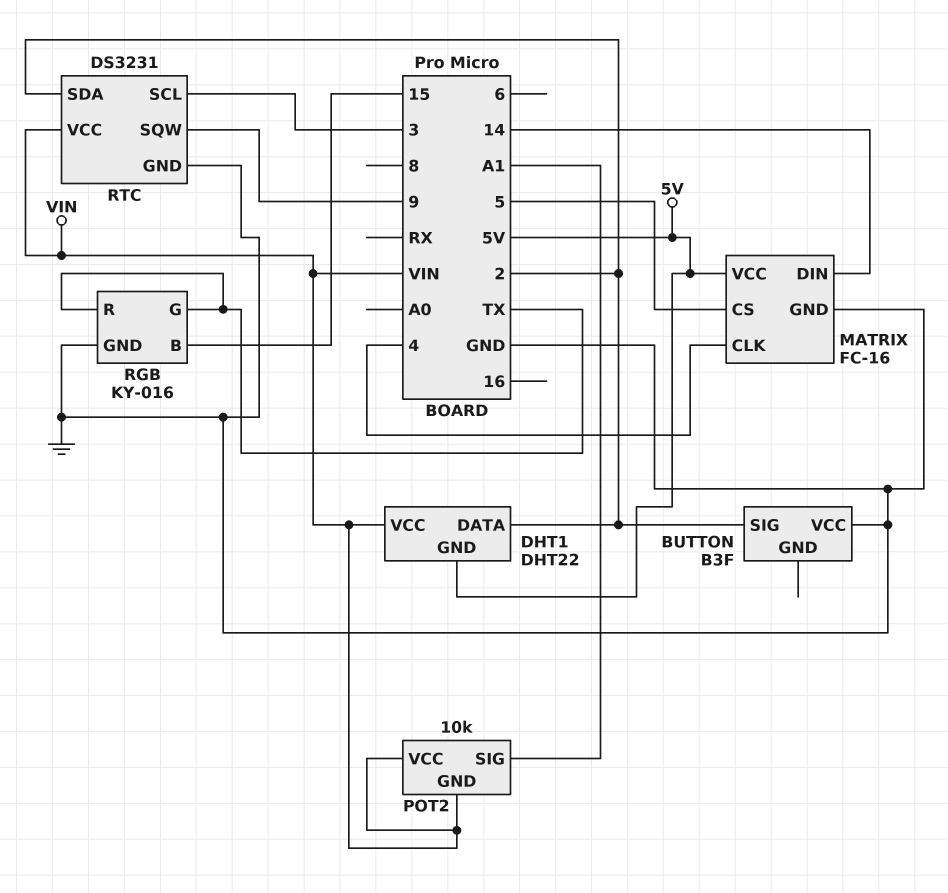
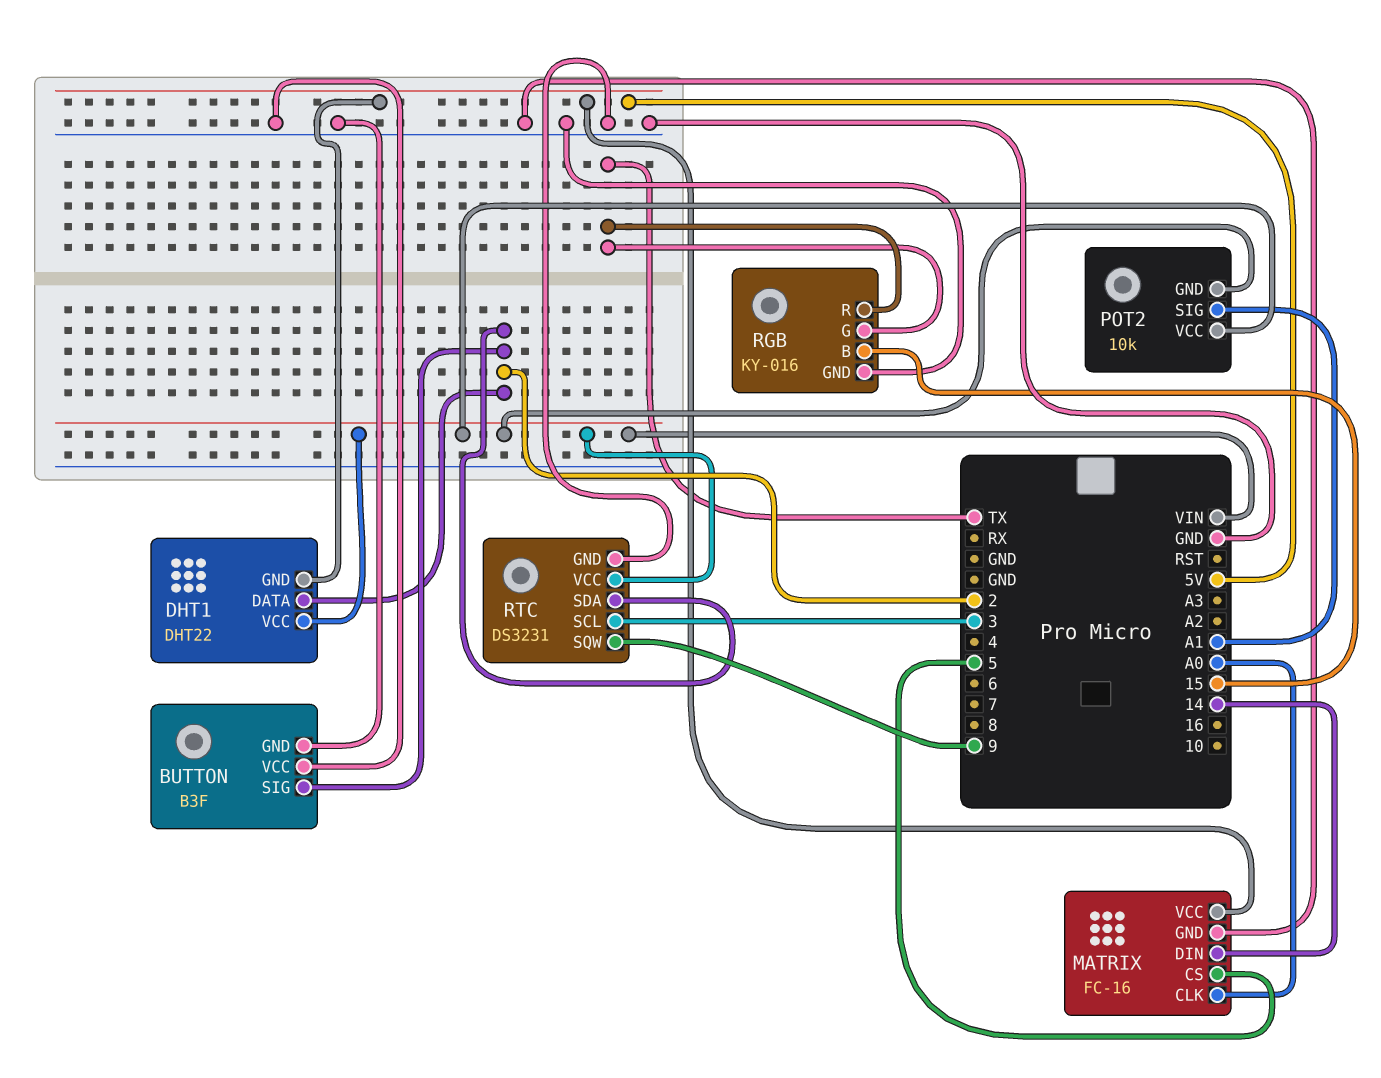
BUTTON pin GND: none -> GND
MATRIX pin CLK: 4 -> A0

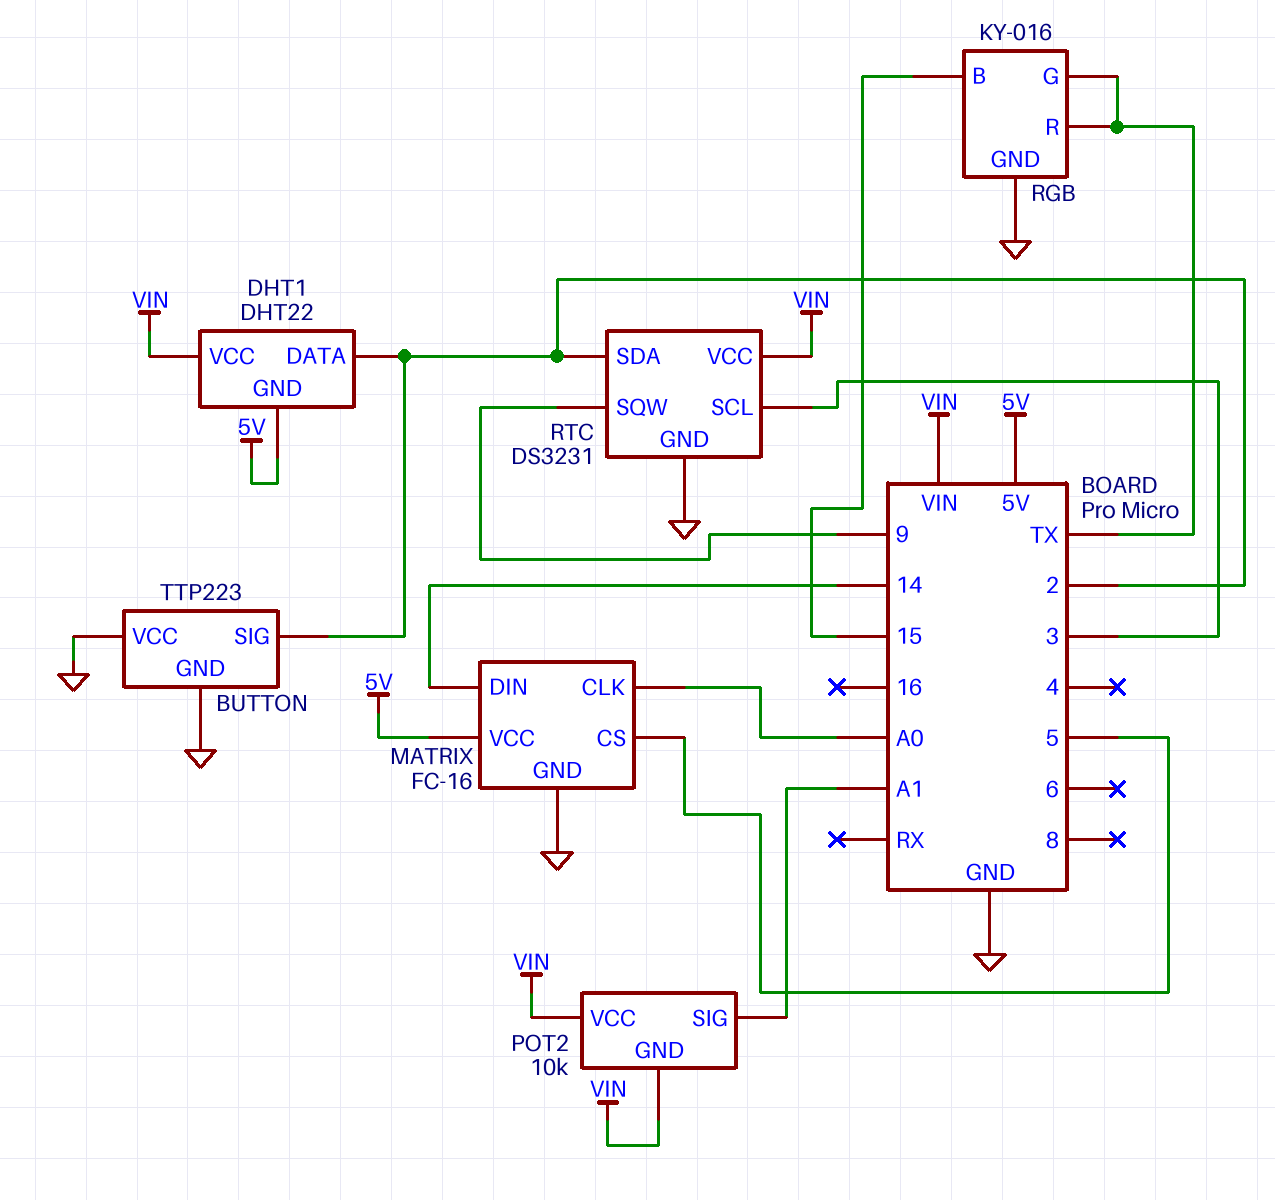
BUTTON: B3F -> TTP223

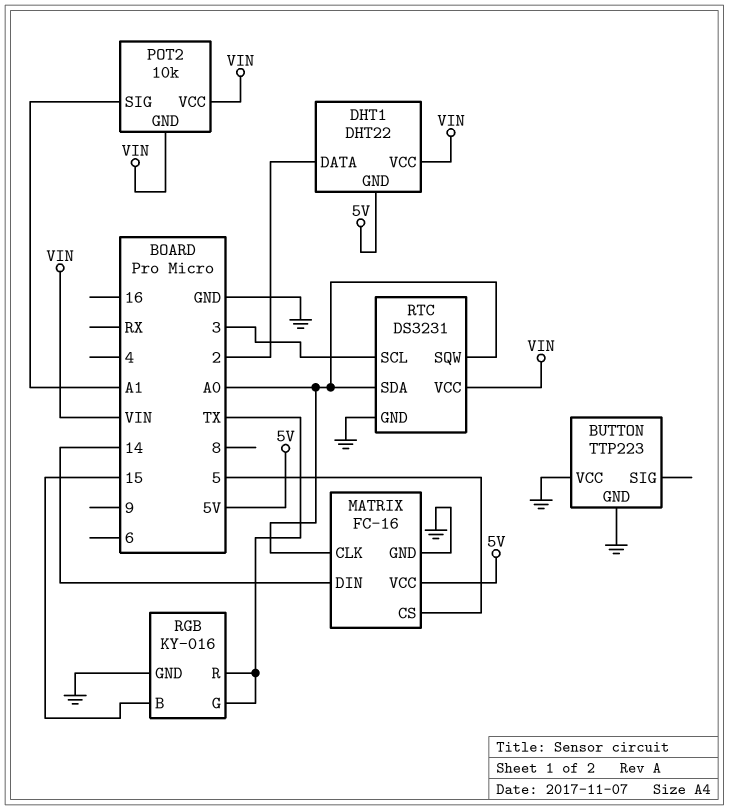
BUTTON pin SIG: 2 -> none
RTC pin SDA: 2 -> A0
RTC pin SQW: 9 -> A0

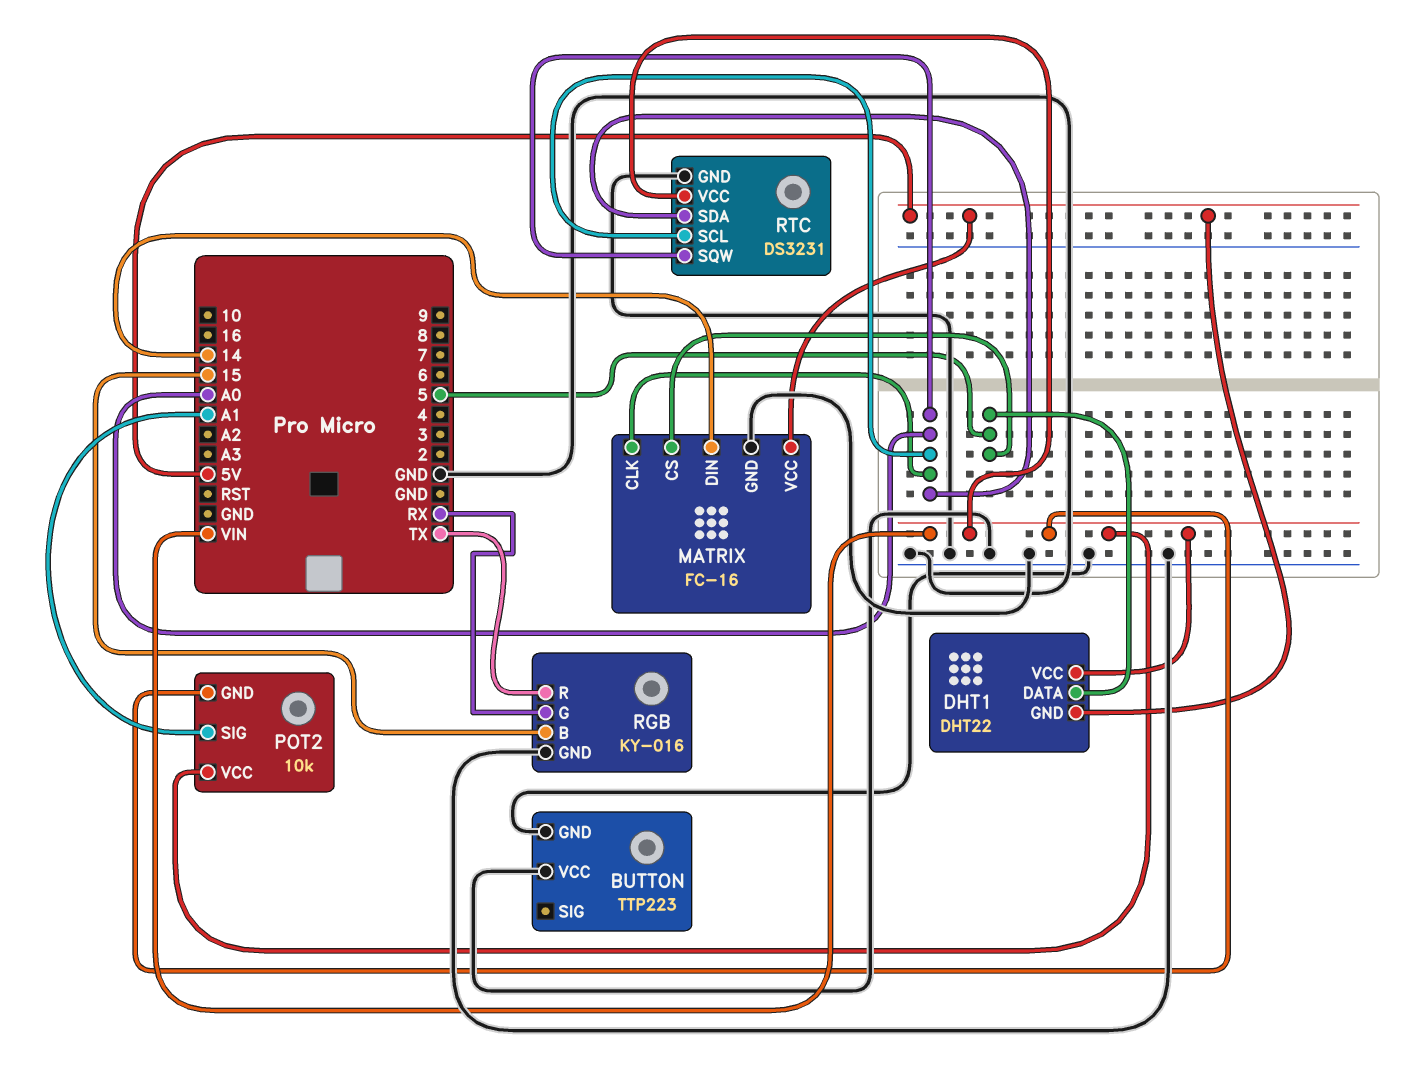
DHT1 pin DATA: 2 -> 5
RGB pin G: TX -> RX
RTC pin SCL: 3 -> A0

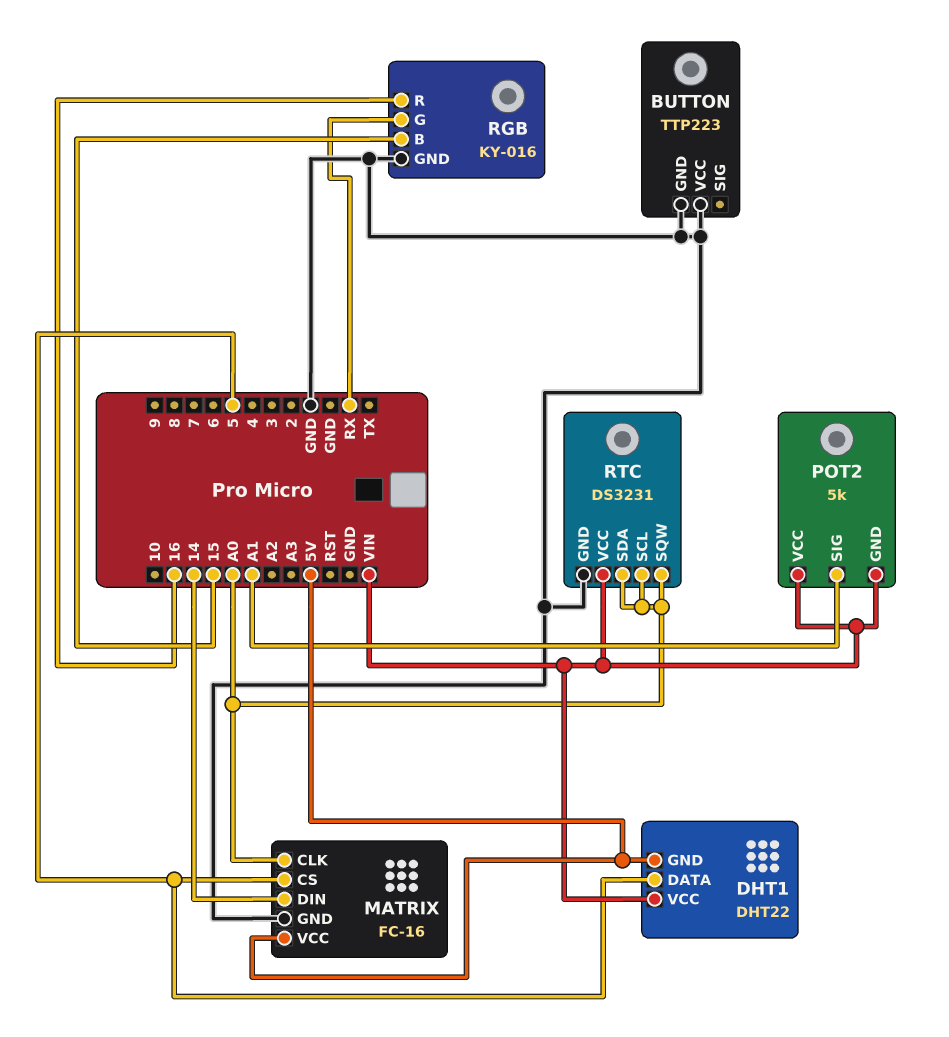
POT2: 10k -> 5k
RGB pin R: TX -> 16

